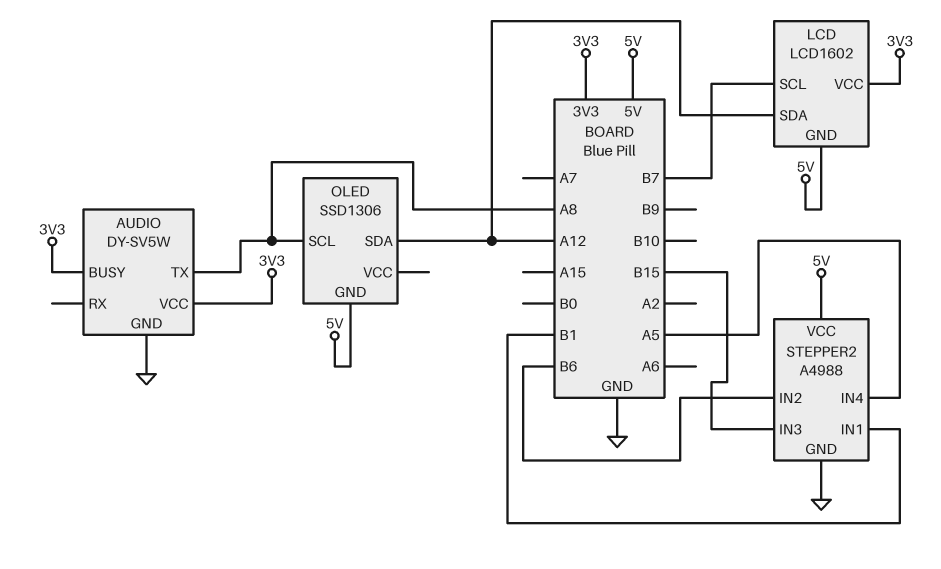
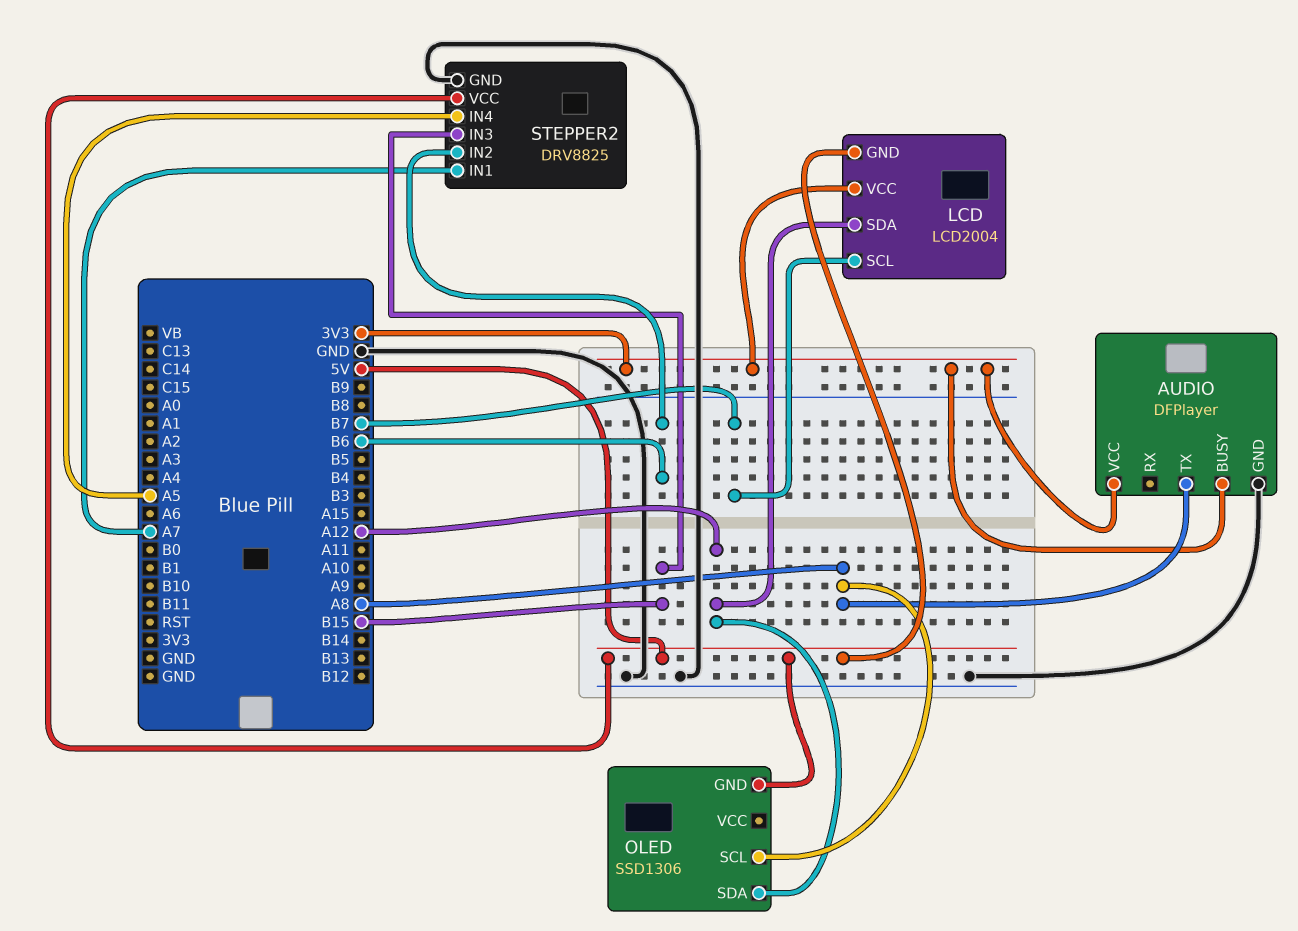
AUDIO: DY-SV5W -> DFPlayer
LCD: LCD1602 -> LCD2004
STEPPER2: A4988 -> DRV8825
STEPPER2 pin IN1: B1 -> A7

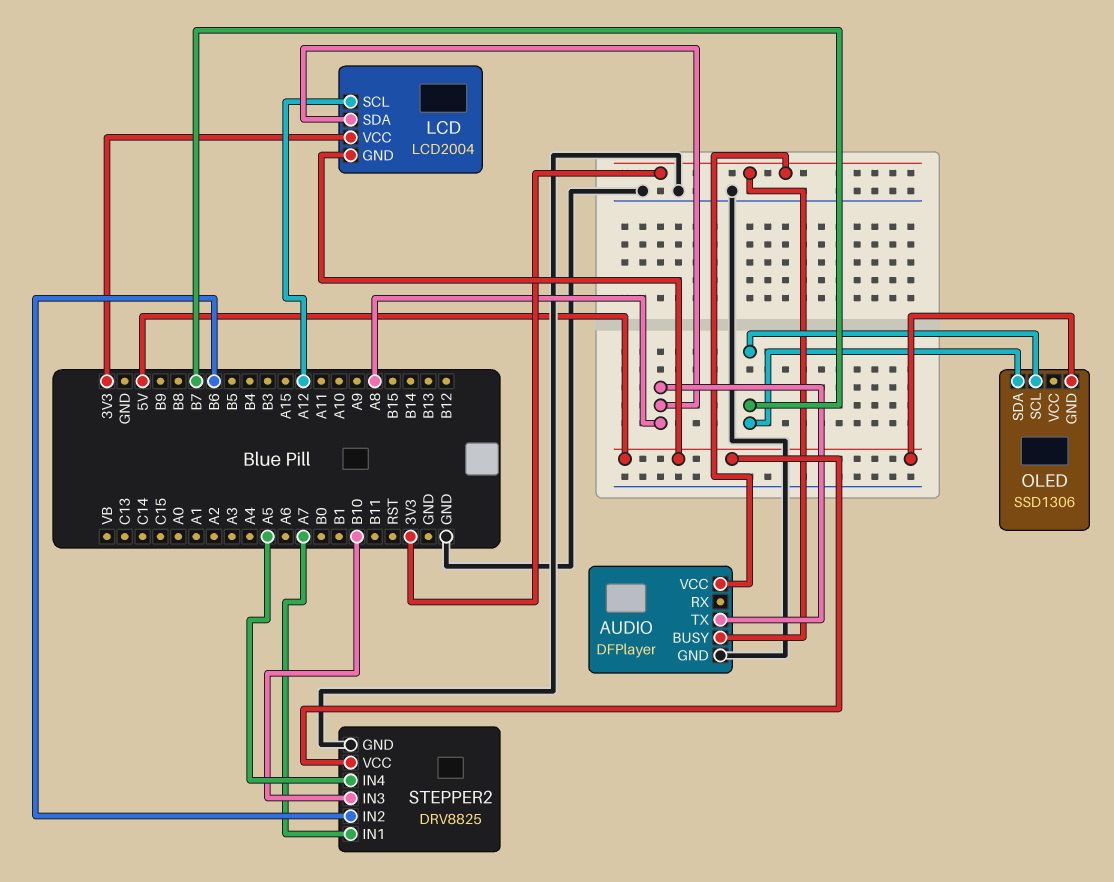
LCD pin SCL: B7 -> A12
LCD pin SDA: A12 -> A8
OLED pin SCL: A8 -> B7
OLED pin SDA: A12 -> B7
STEPPER2 pin IN3: B15 -> B10

